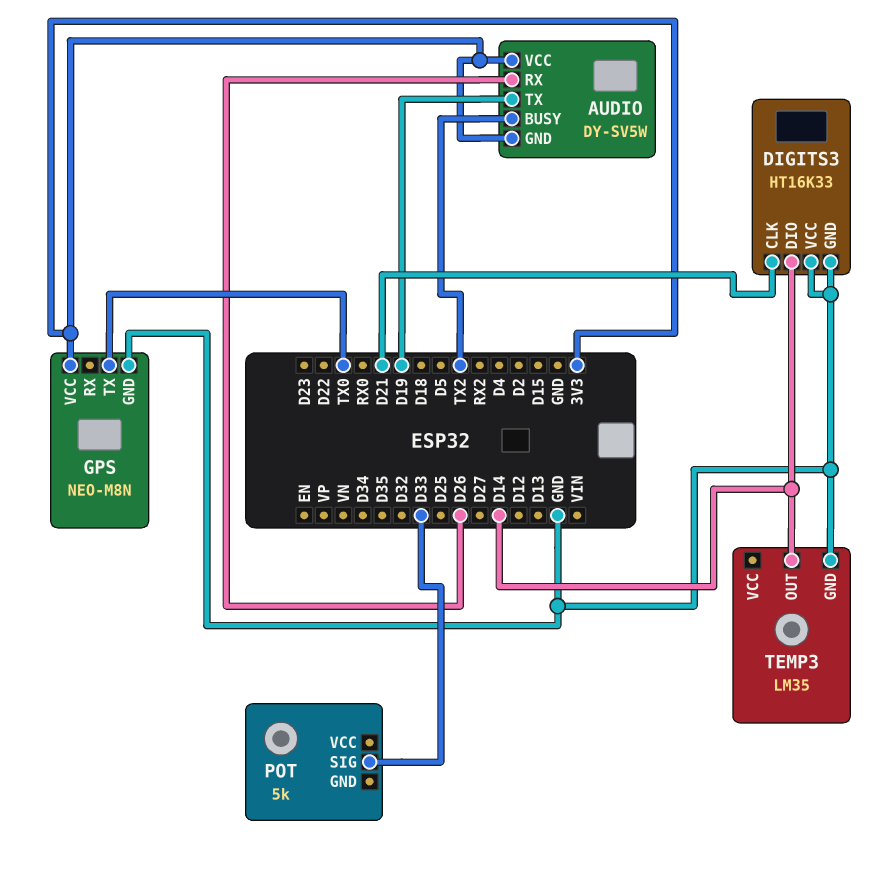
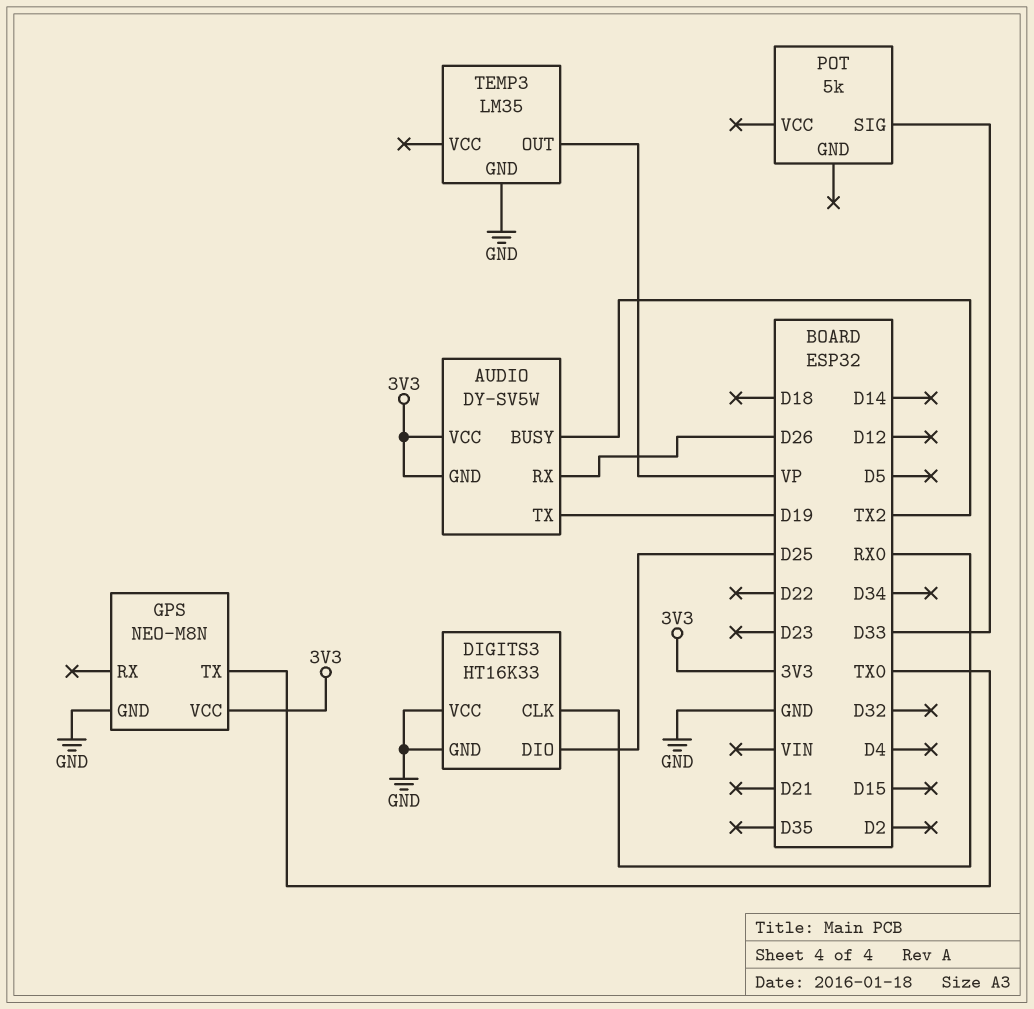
DIGITS3 pin CLK: D21 -> RX0
DIGITS3 pin DIO: D14 -> D25
TEMP3 pin OUT: D14 -> VP

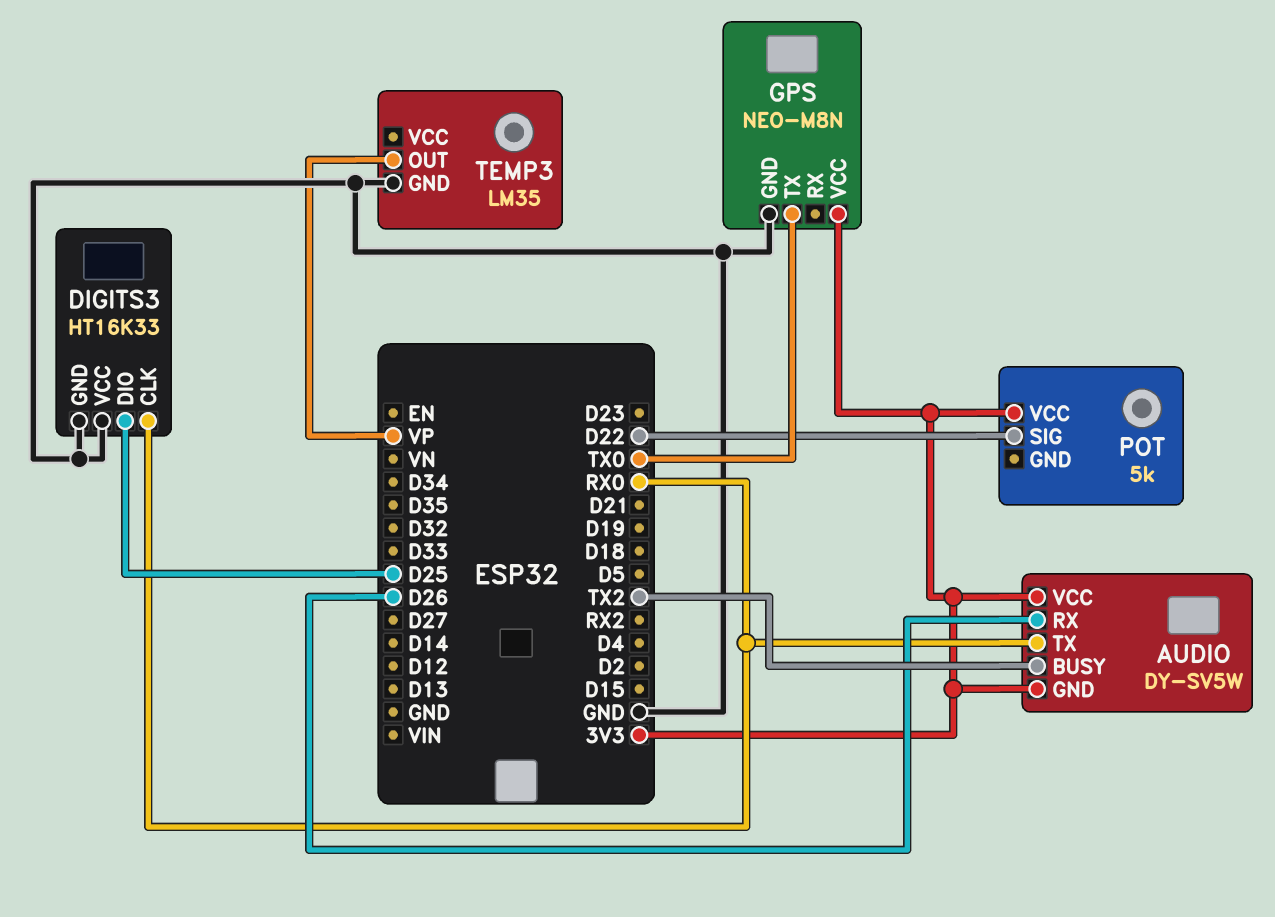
AUDIO pin TX: D19 -> RX0
POT pin SIG: D33 -> D22
POT pin VCC: none -> 3V3

